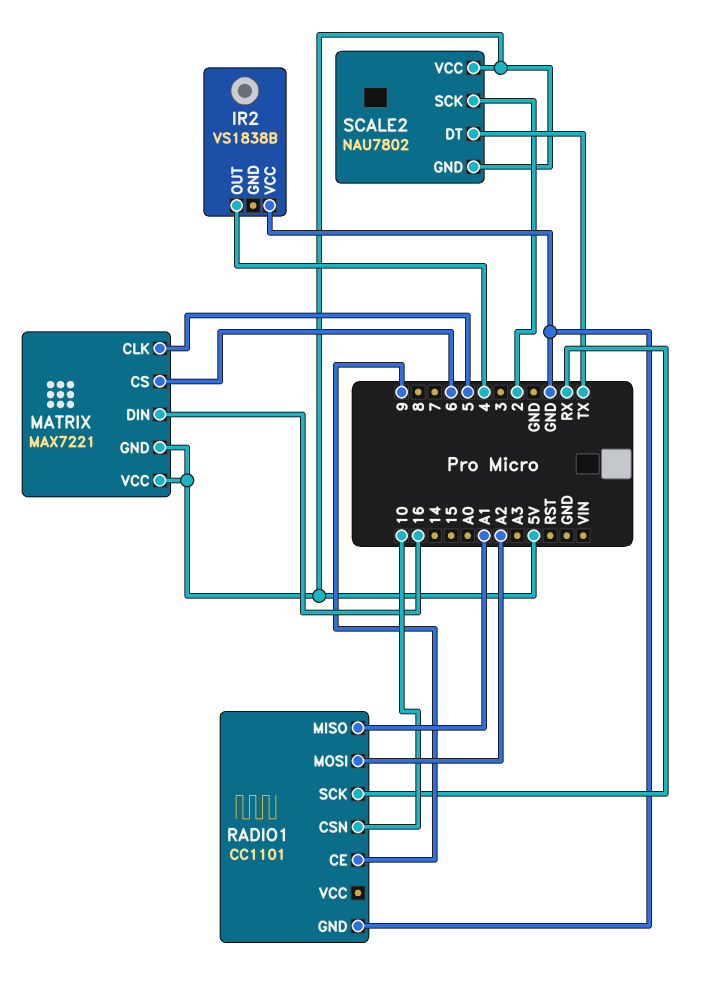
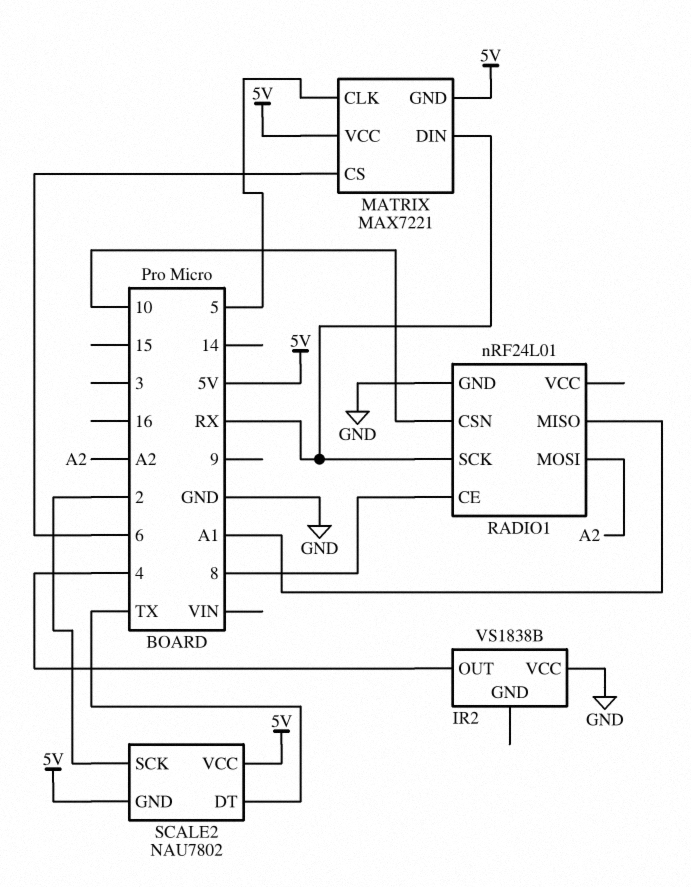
MATRIX pin DIN: 16 -> RX
RADIO1: CC1101 -> nRF24L01
RADIO1 pin CE: 9 -> 8

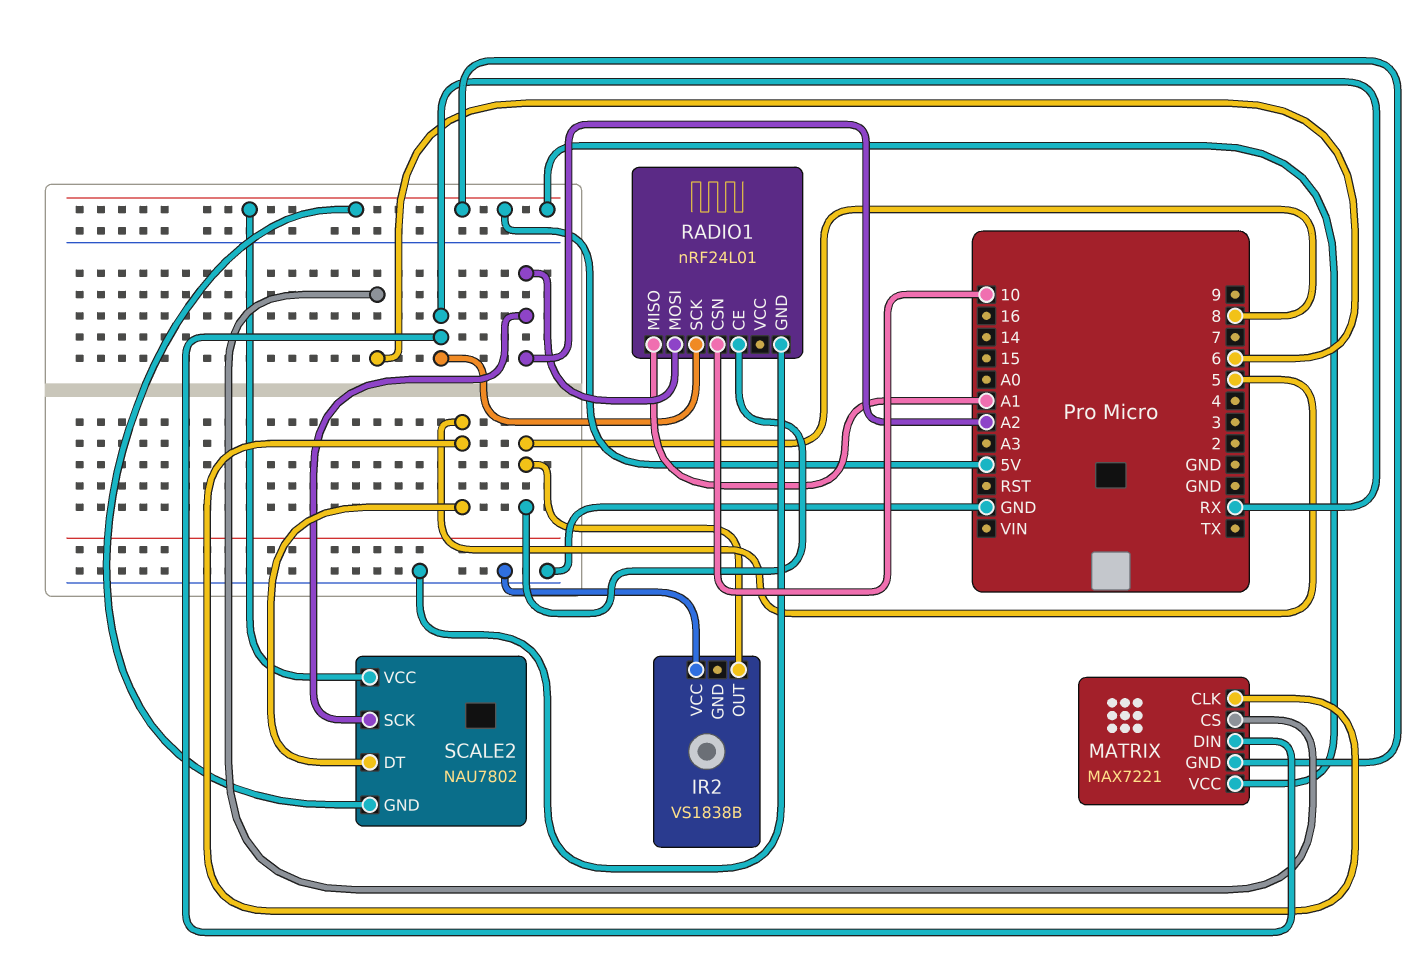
IR2 pin OUT: 4 -> 8
SCALE2 pin DT: TX -> 5
SCALE2 pin SCK: 2 -> A2

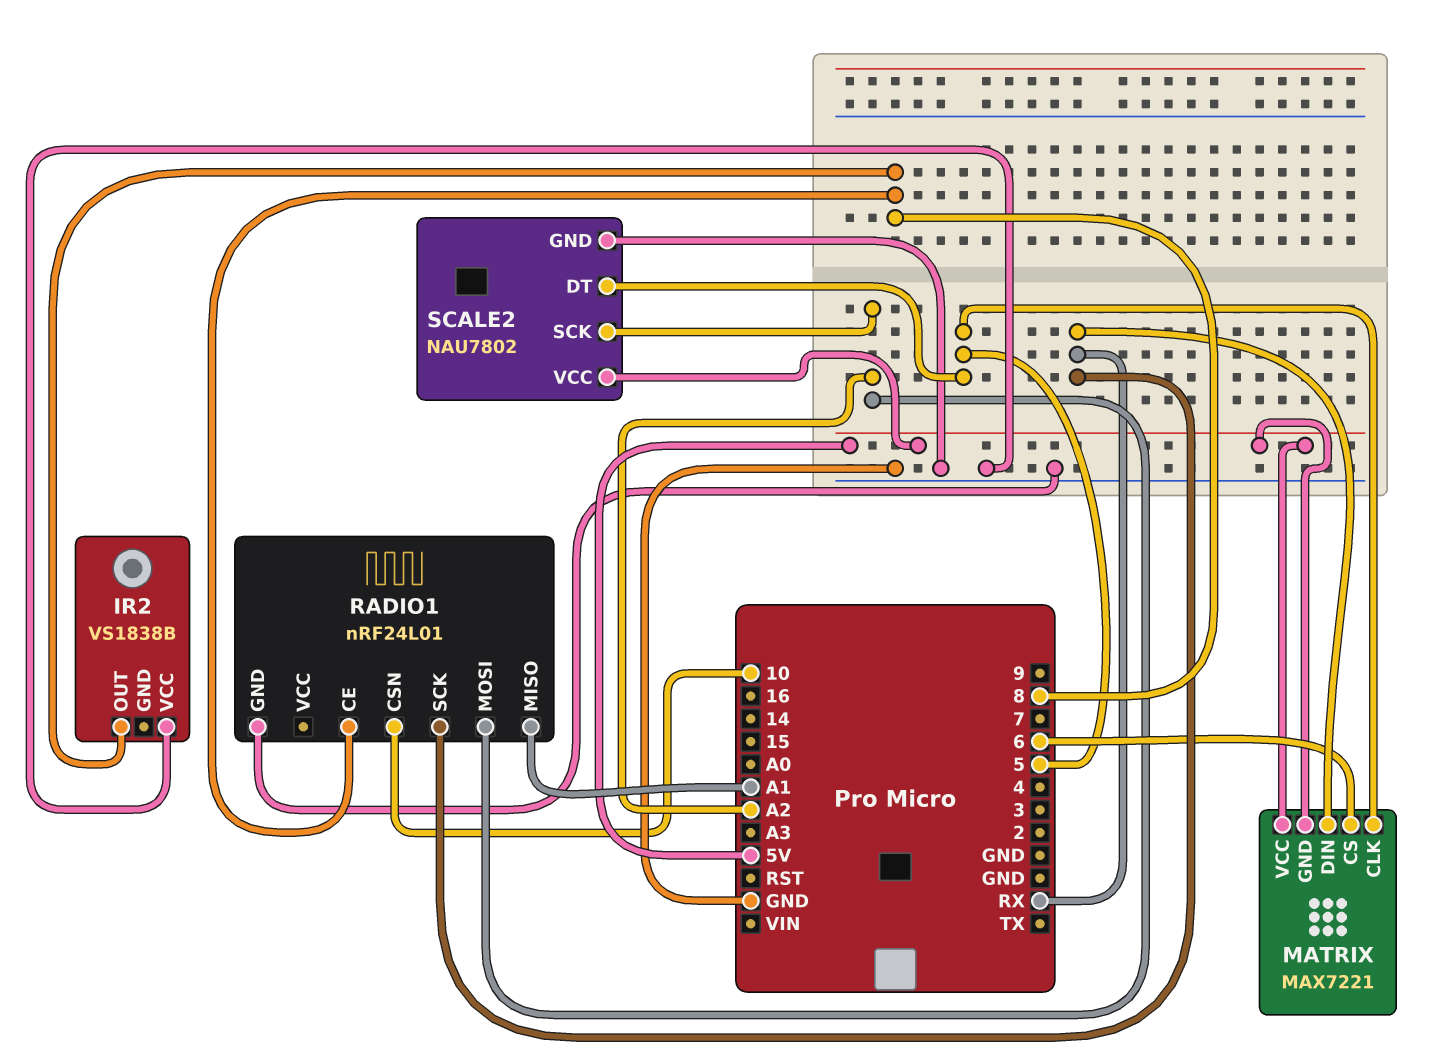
SCALE2 pin GND: 5V -> GND

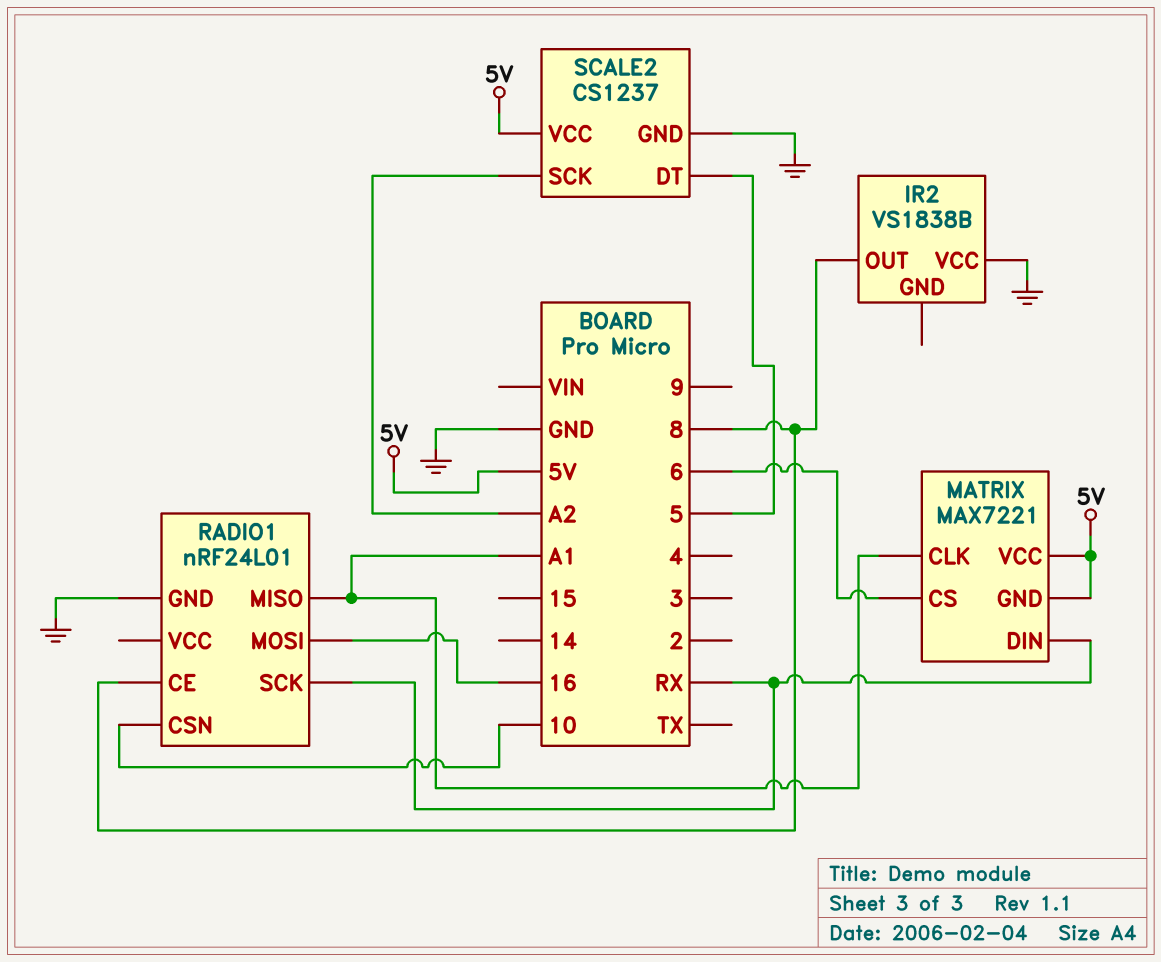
MATRIX pin CLK: 5 -> A1
RADIO1 pin MOSI: A2 -> 16
SCALE2: NAU7802 -> CS1237

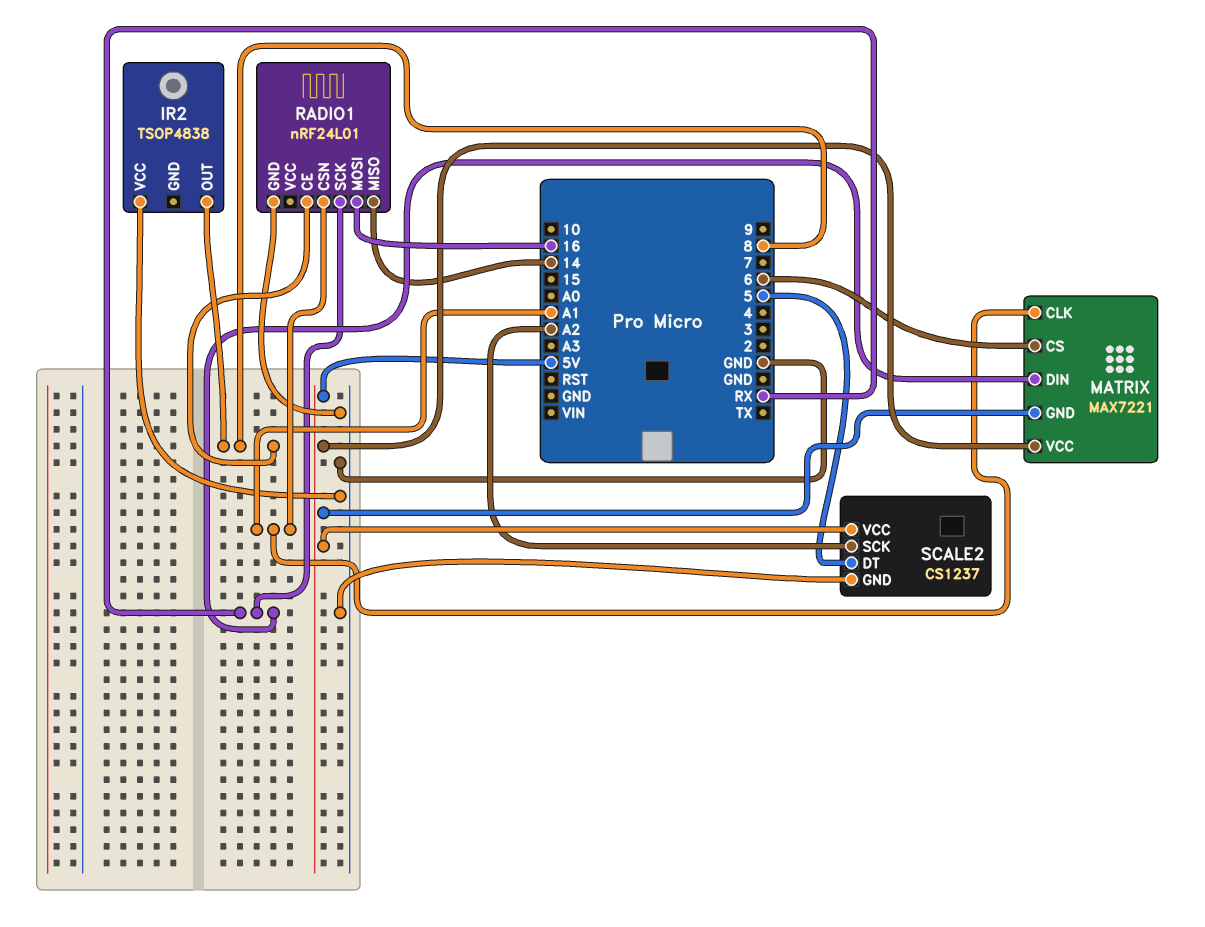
IR2: VS1838B -> TSOP4838
RADIO1 pin CSN: 10 -> A1
RADIO1 pin MISO: A1 -> 14

